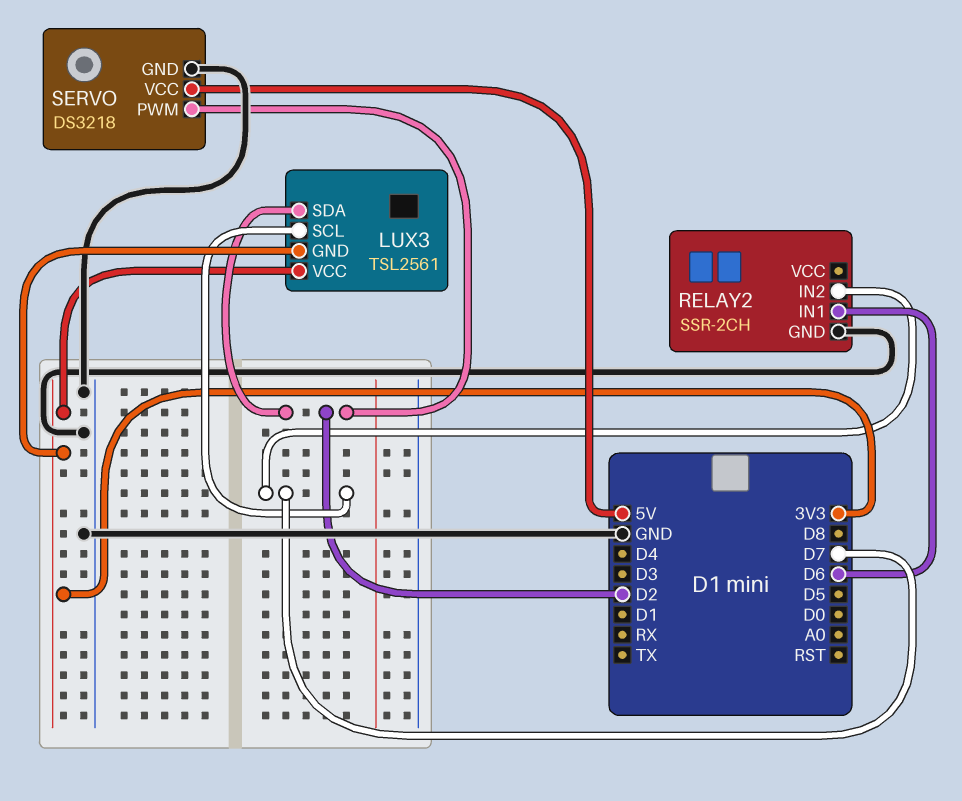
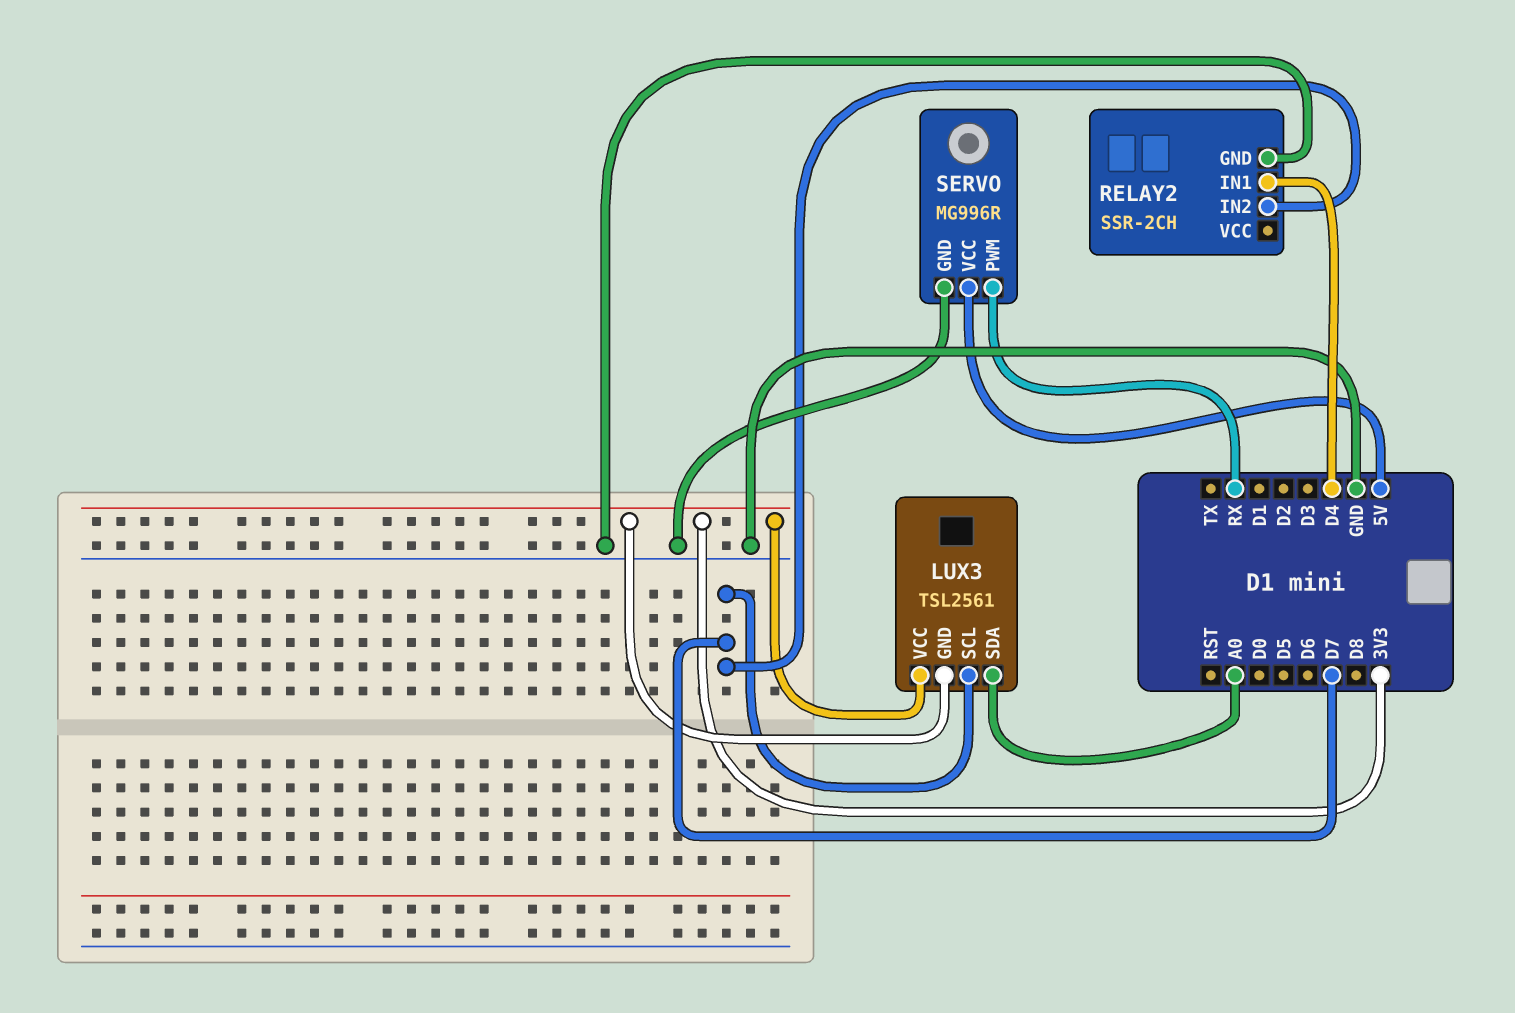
LUX3 pin SDA: D2 -> A0
RELAY2 pin IN1: D6 -> D4
SERVO: DS3218 -> MG996R
SERVO pin PWM: D2 -> RX

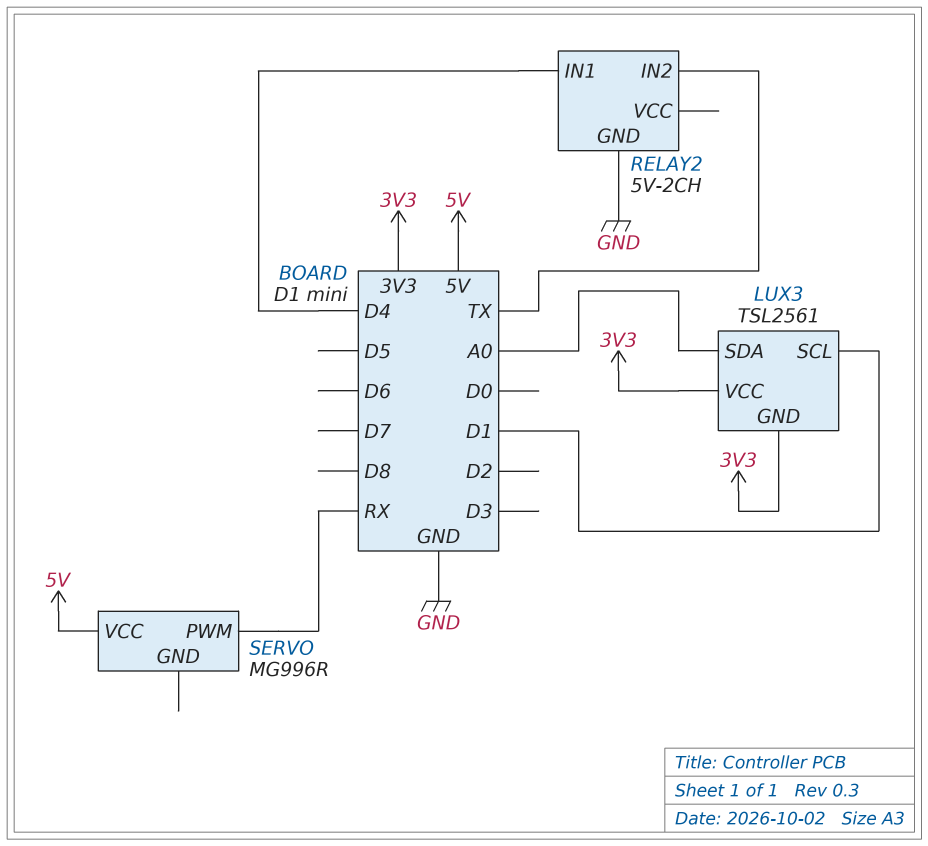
LUX3 pin SCL: D7 -> D1
RELAY2: SSR-2CH -> 5V-2CH
RELAY2 pin IN2: D7 -> TX
SERVO pin GND: GND -> none

